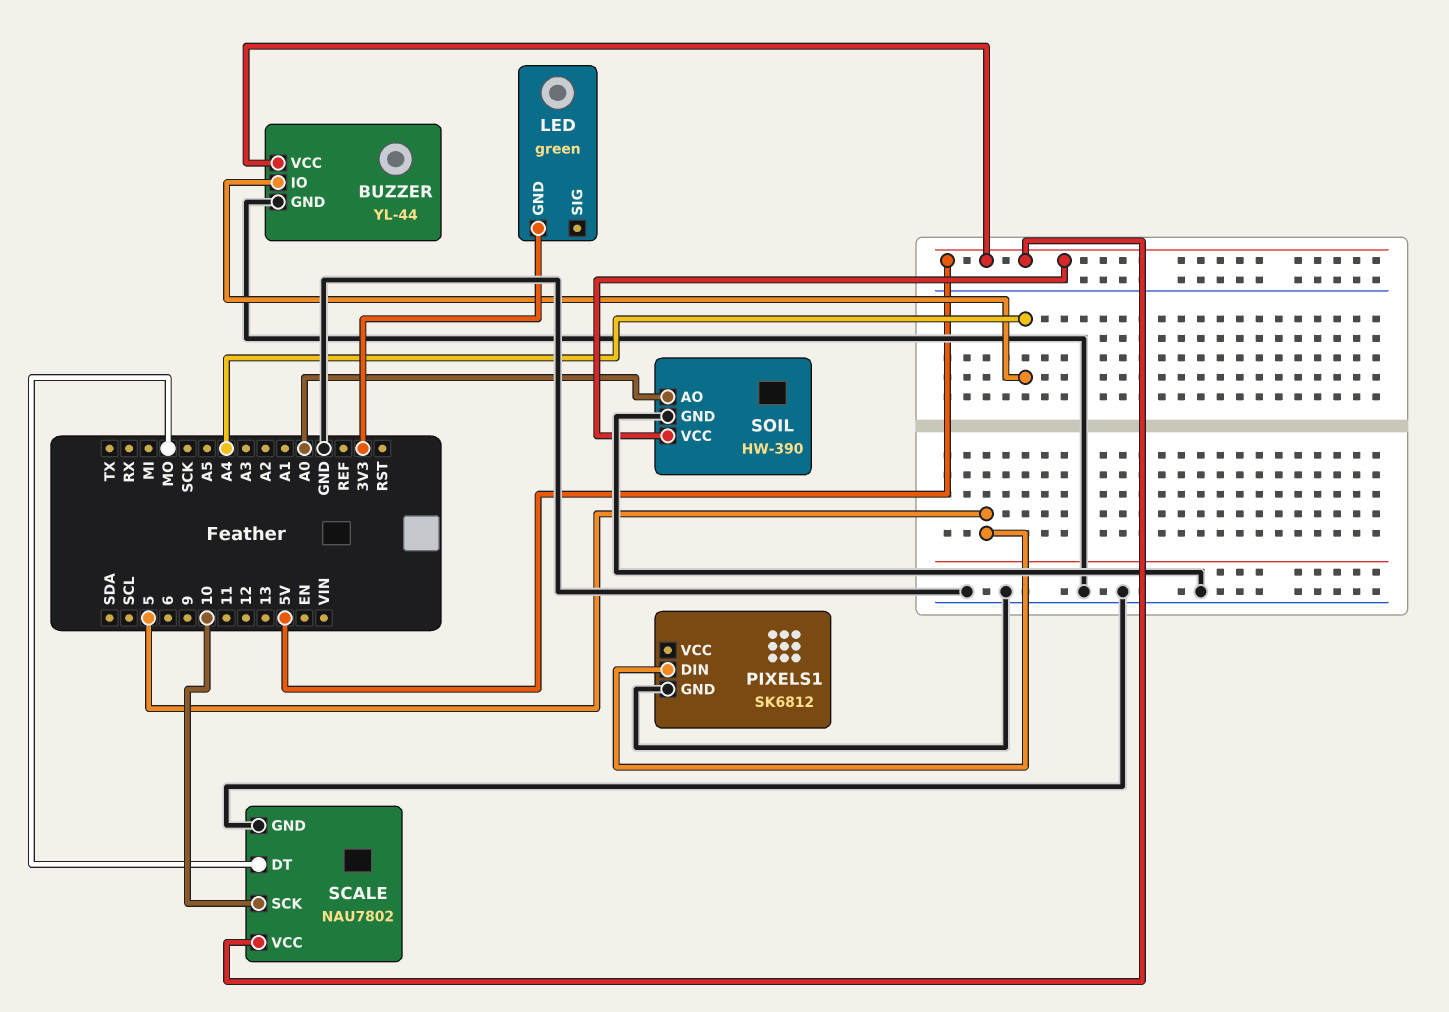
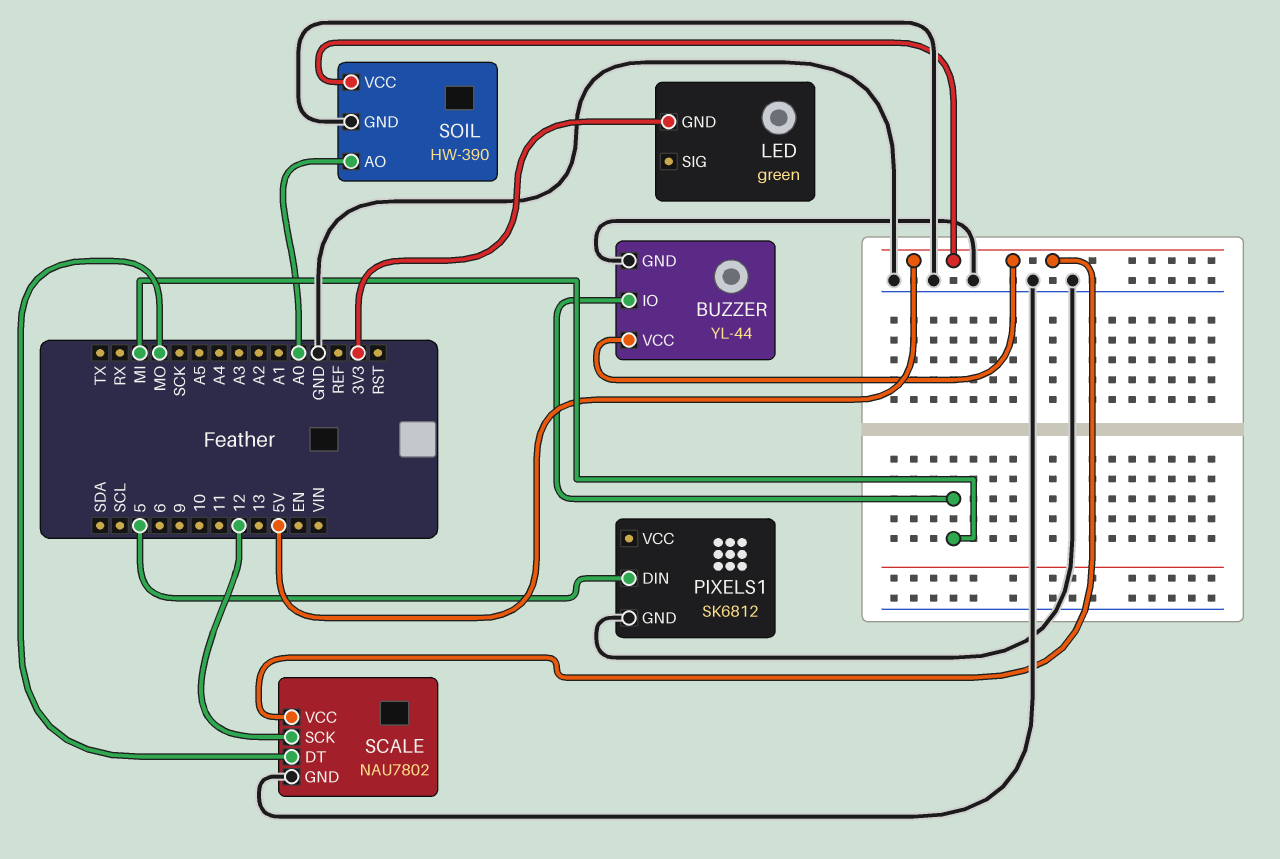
BUZZER pin IO: A4 -> MI
SCALE pin SCK: 10 -> 12

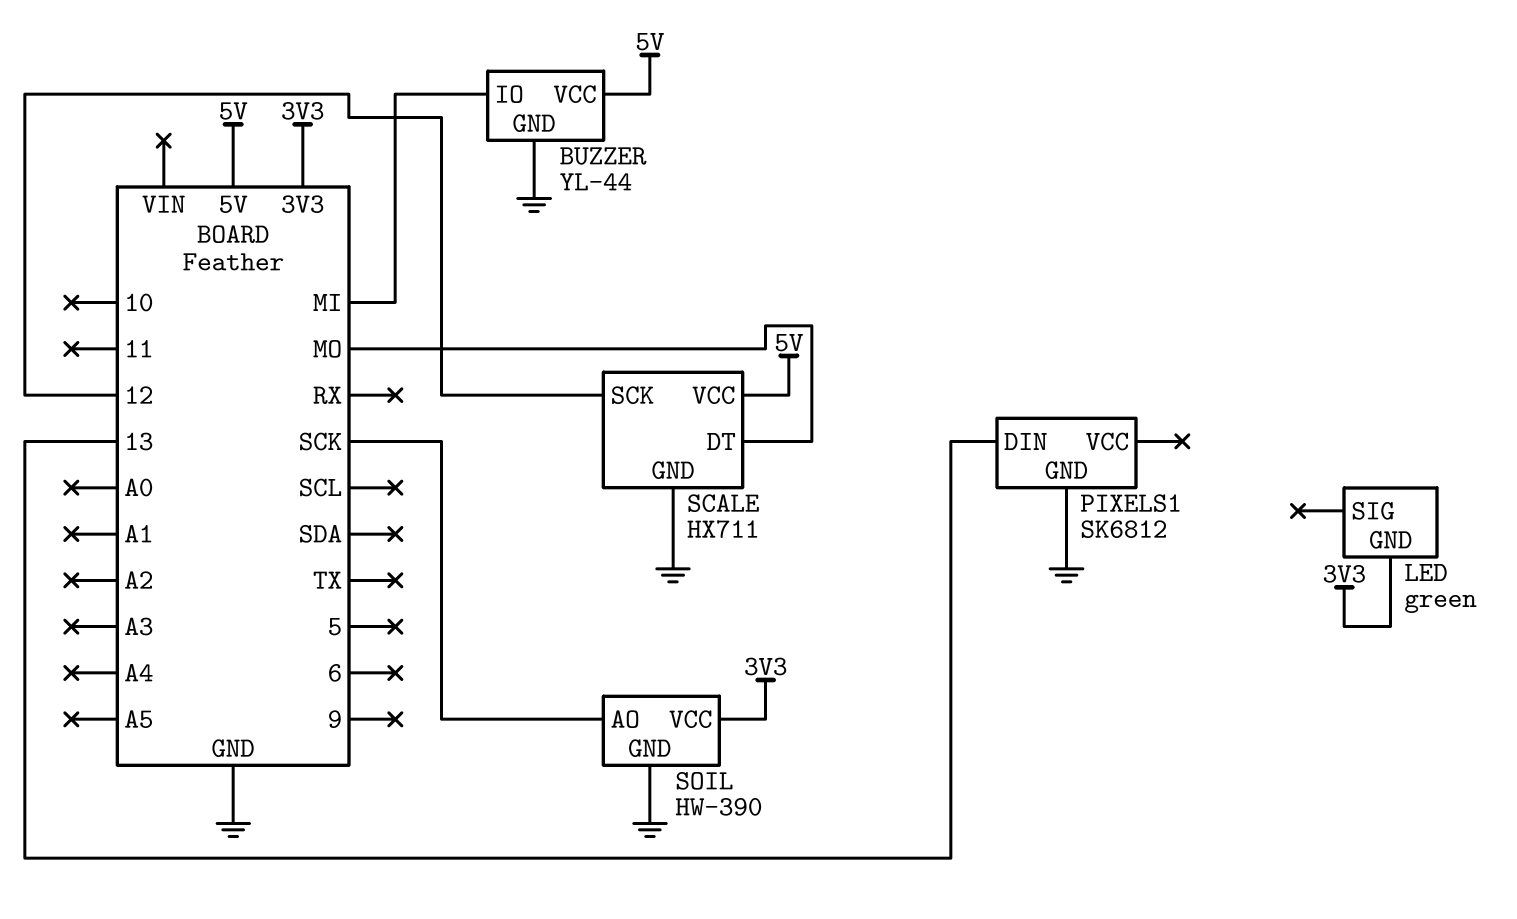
PIXELS1 pin DIN: 5 -> 13
SCALE: NAU7802 -> HX711
SOIL pin AO: A0 -> SCK
SOIL pin VCC: 5V -> 3V3

